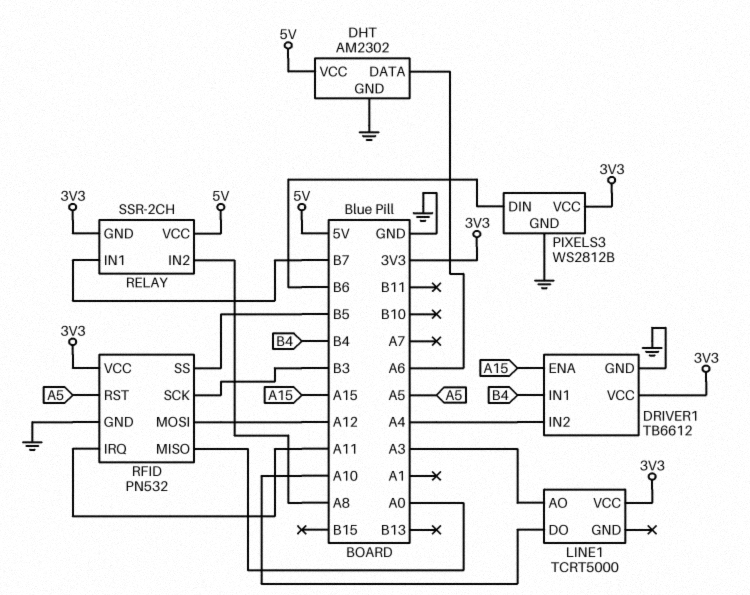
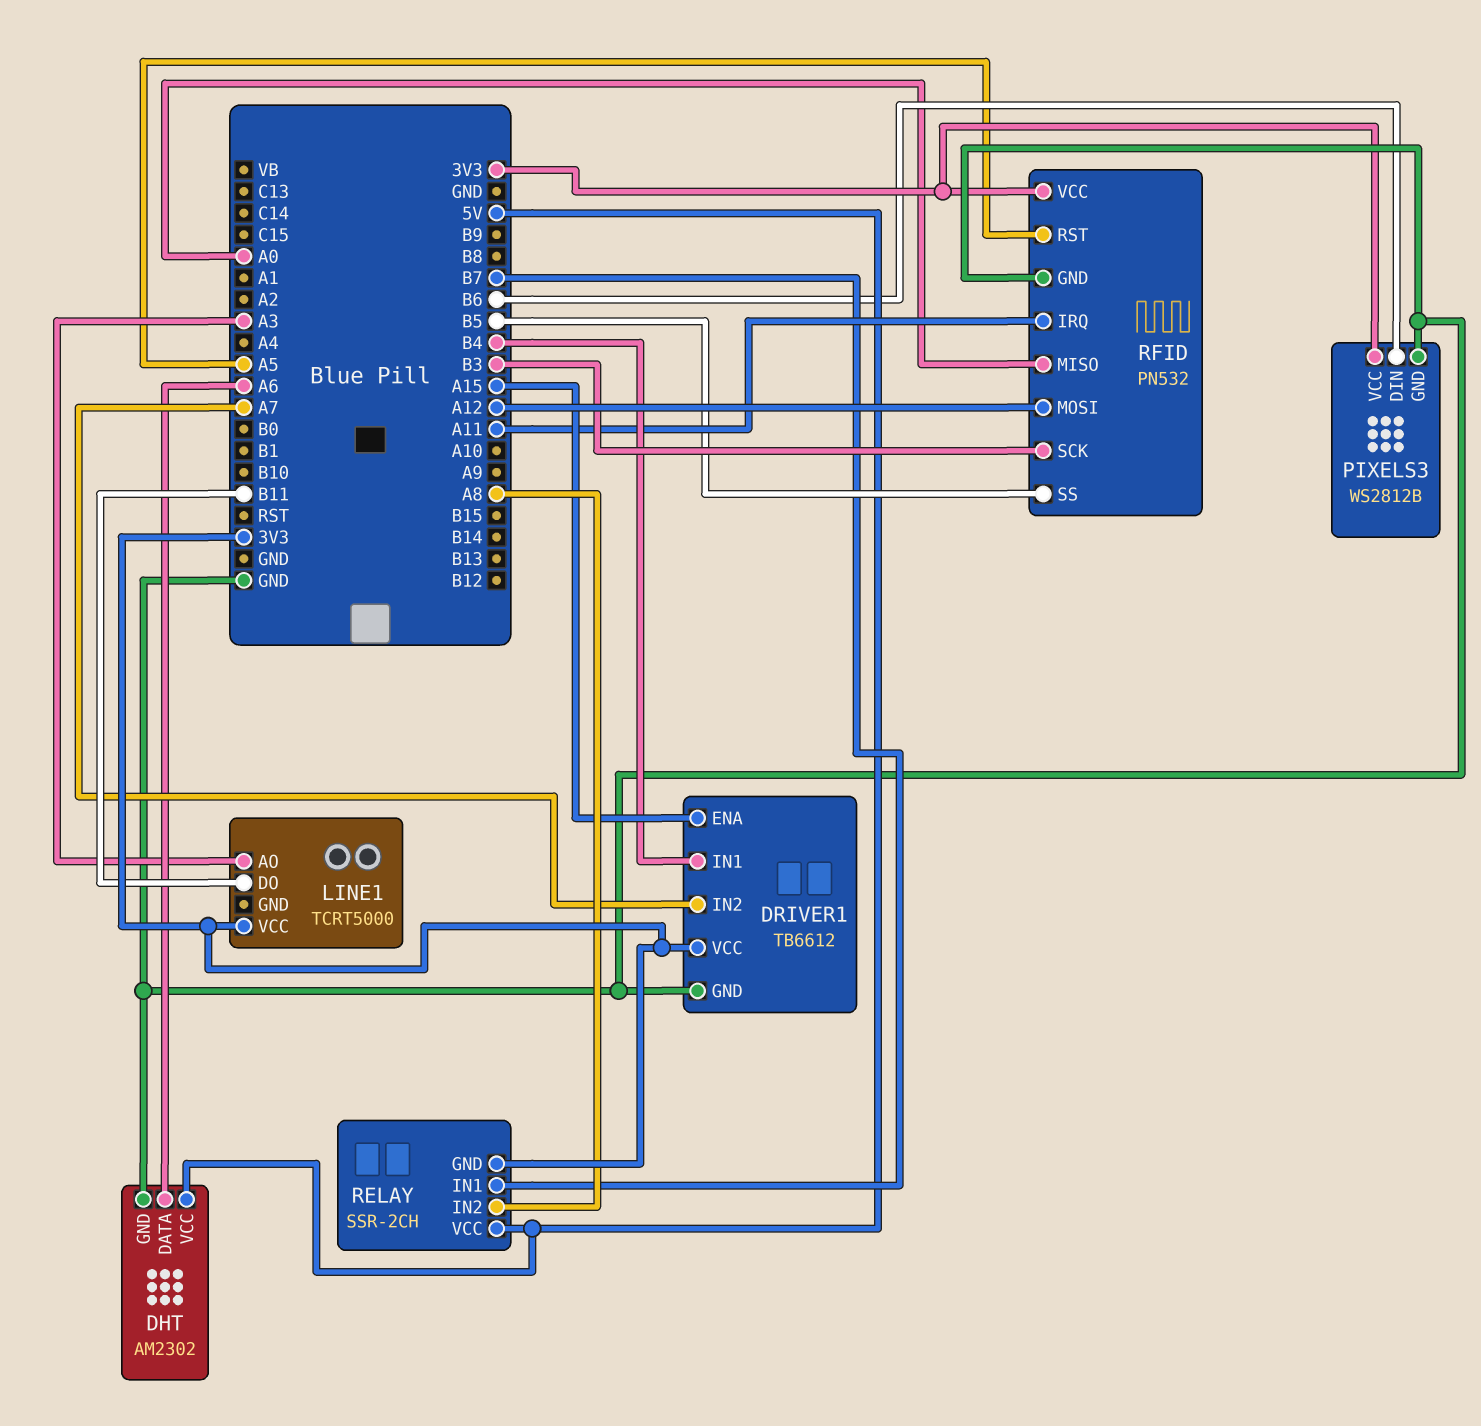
DRIVER1 pin IN2: A4 -> A7
LINE1 pin DO: A10 -> B11

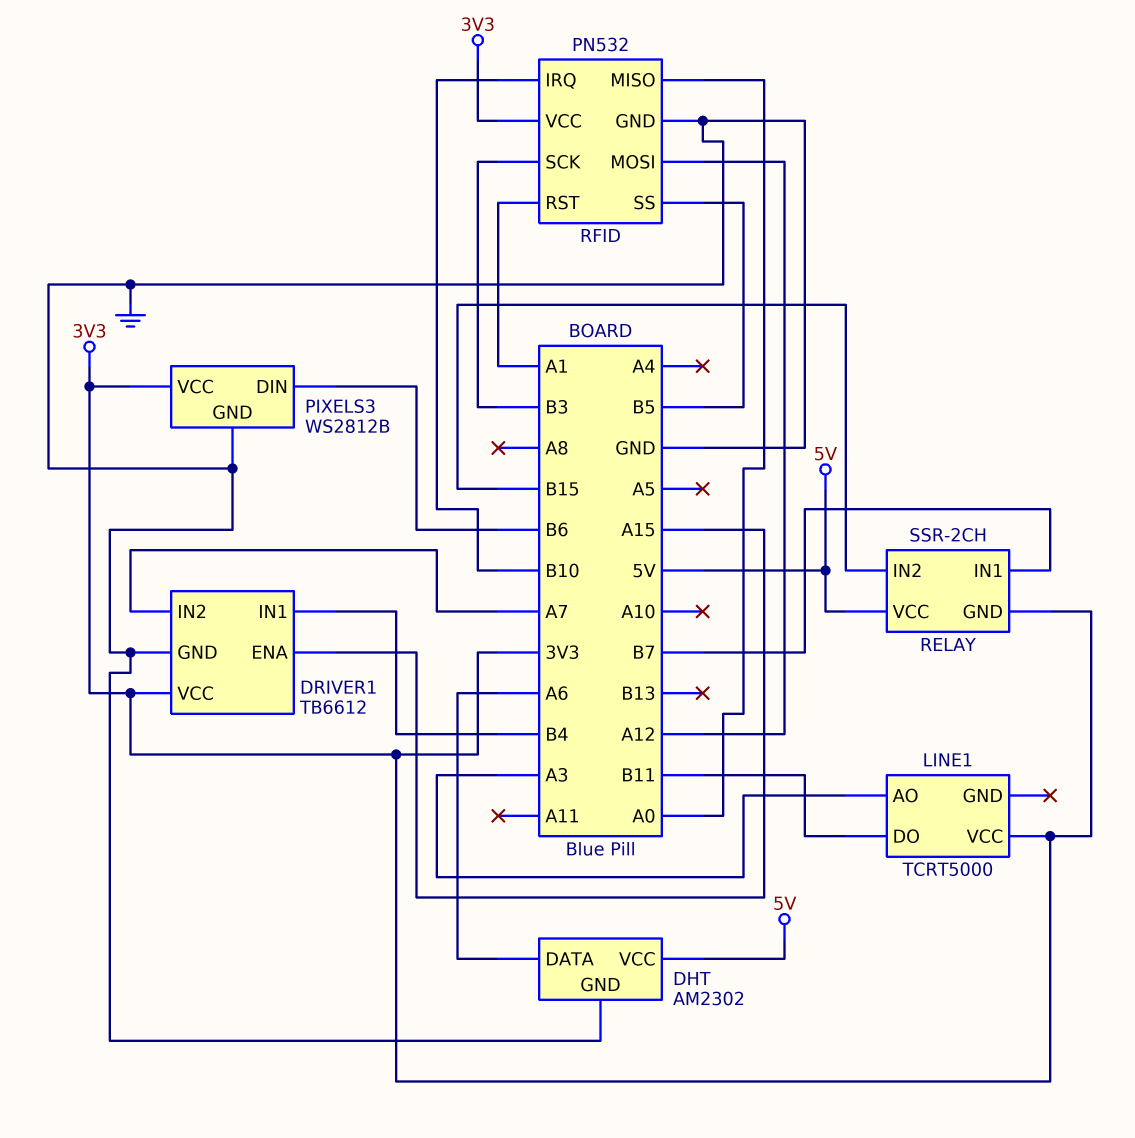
RELAY pin IN2: A8 -> B15
RFID pin IRQ: A11 -> B10
RFID pin RST: A5 -> A1

